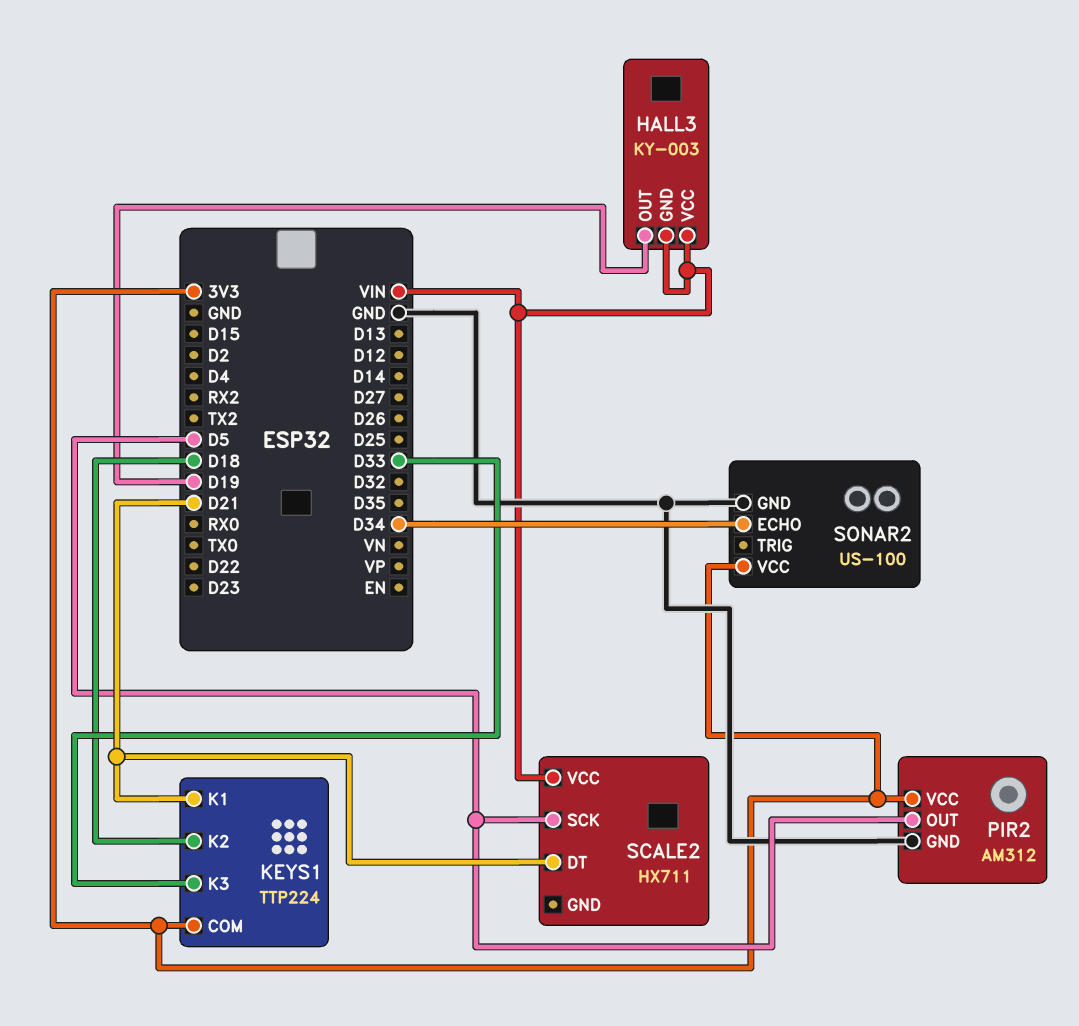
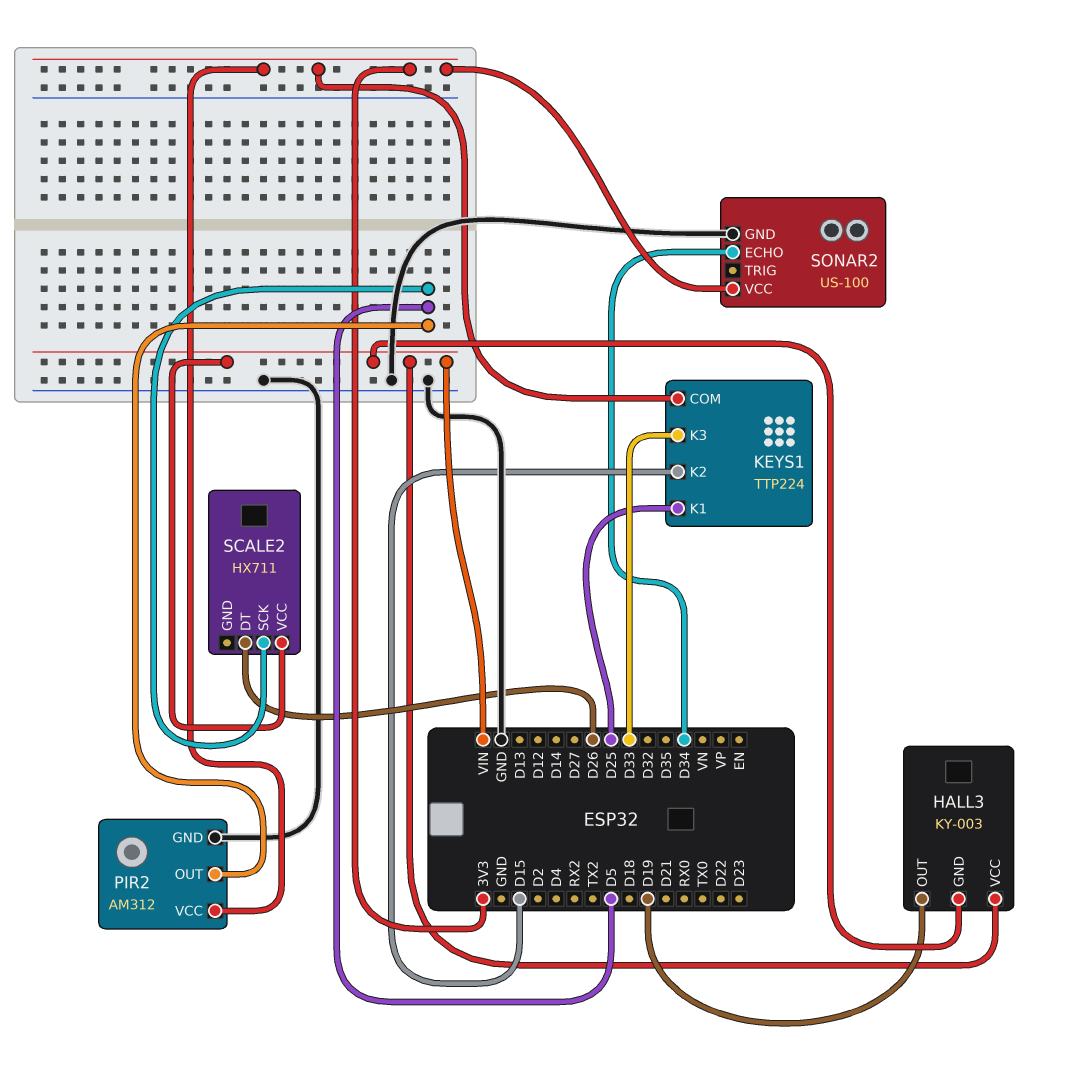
KEYS1 pin K1: D21 -> D25
KEYS1 pin K2: D18 -> D15
SCALE2 pin DT: D21 -> D26

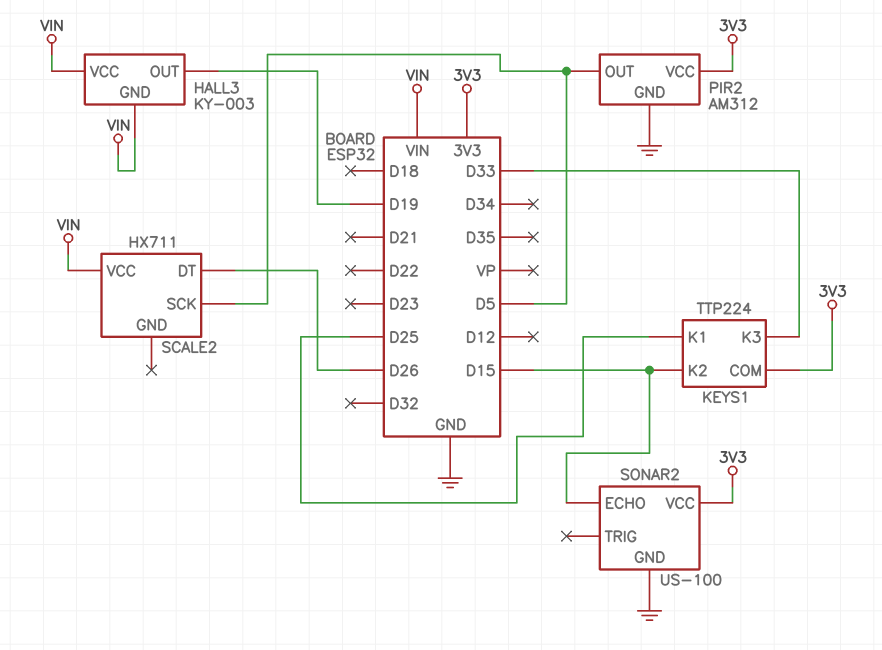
SONAR2 pin ECHO: D34 -> D15

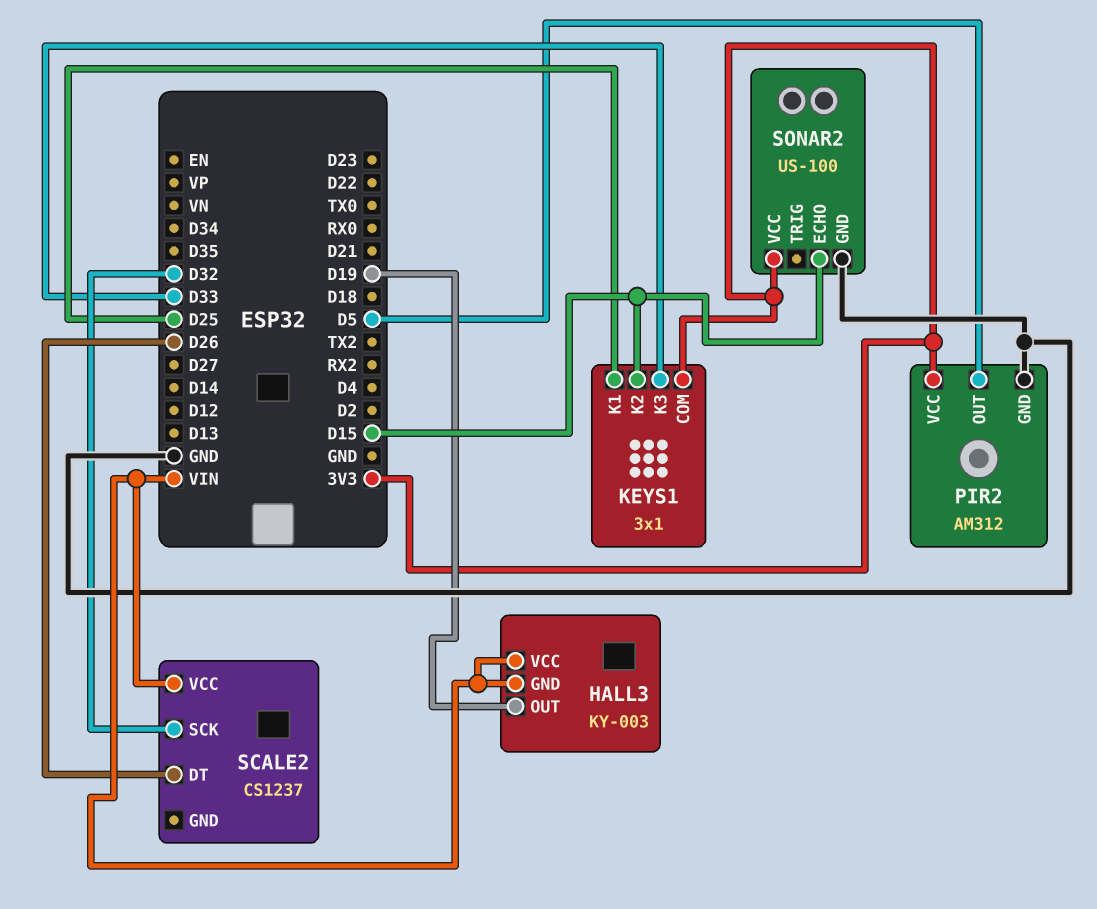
KEYS1: TTP224 -> 3x1
SCALE2: HX711 -> CS1237
SCALE2 pin SCK: D5 -> D32

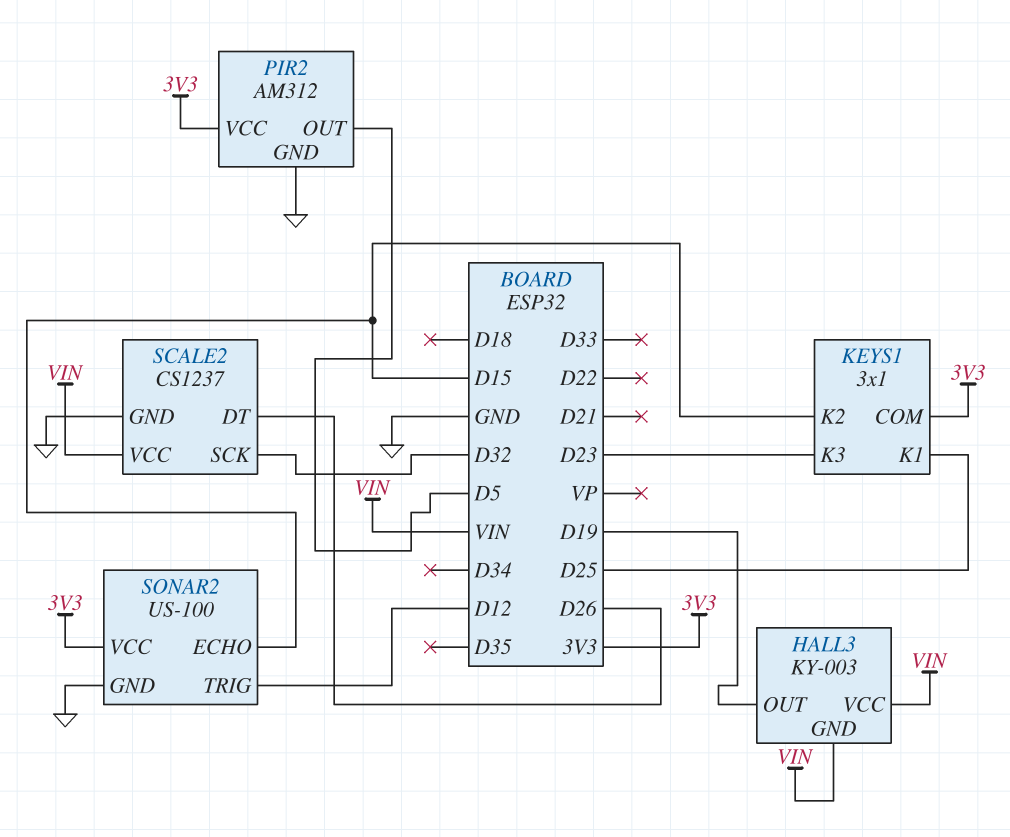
KEYS1 pin K3: D33 -> D23
SCALE2 pin GND: none -> GND
SONAR2 pin TRIG: none -> D12

